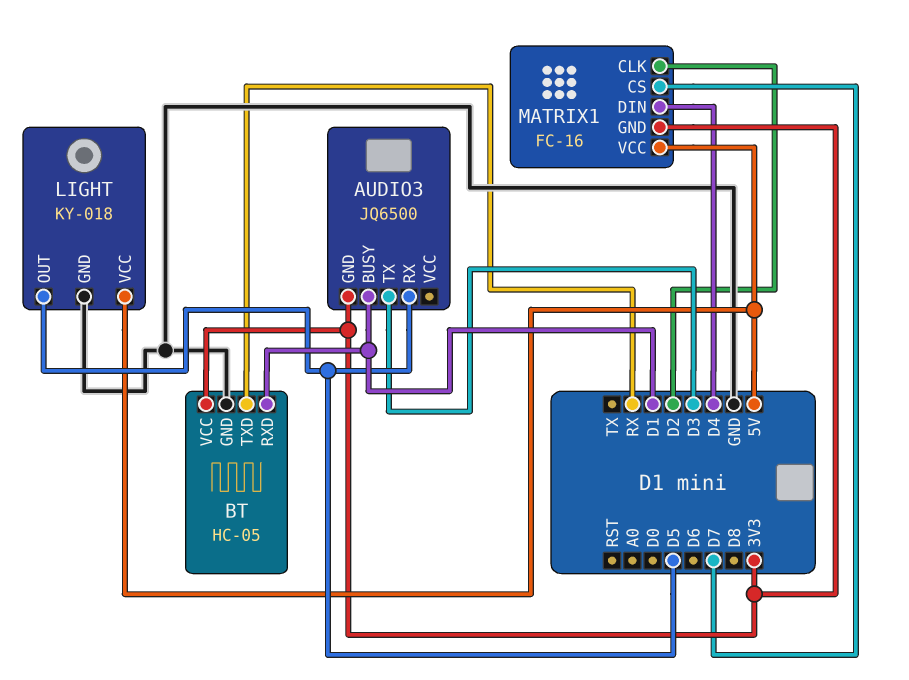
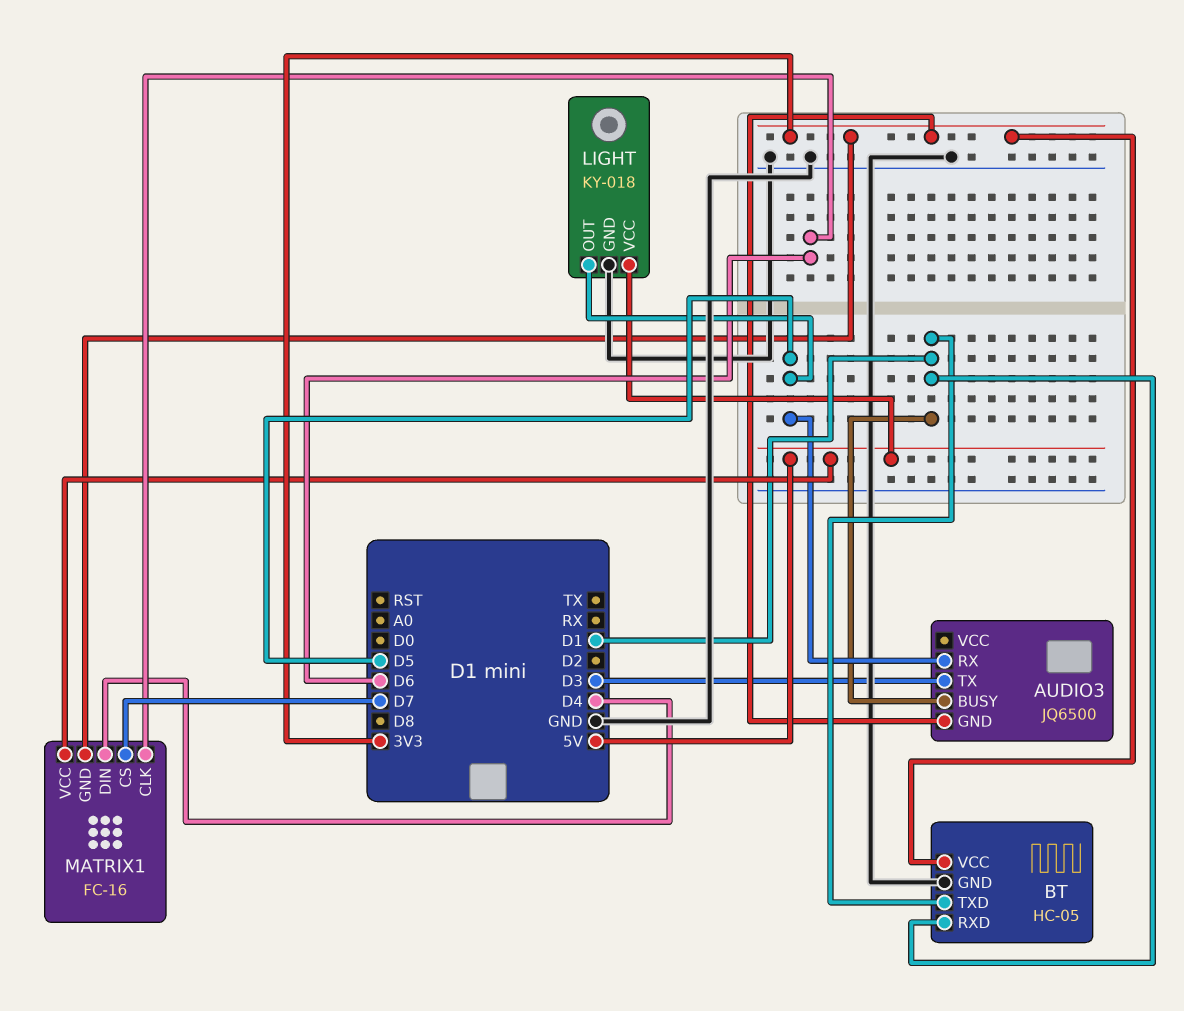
BT pin TXD: RX -> D1
MATRIX1 pin CLK: D2 -> D6

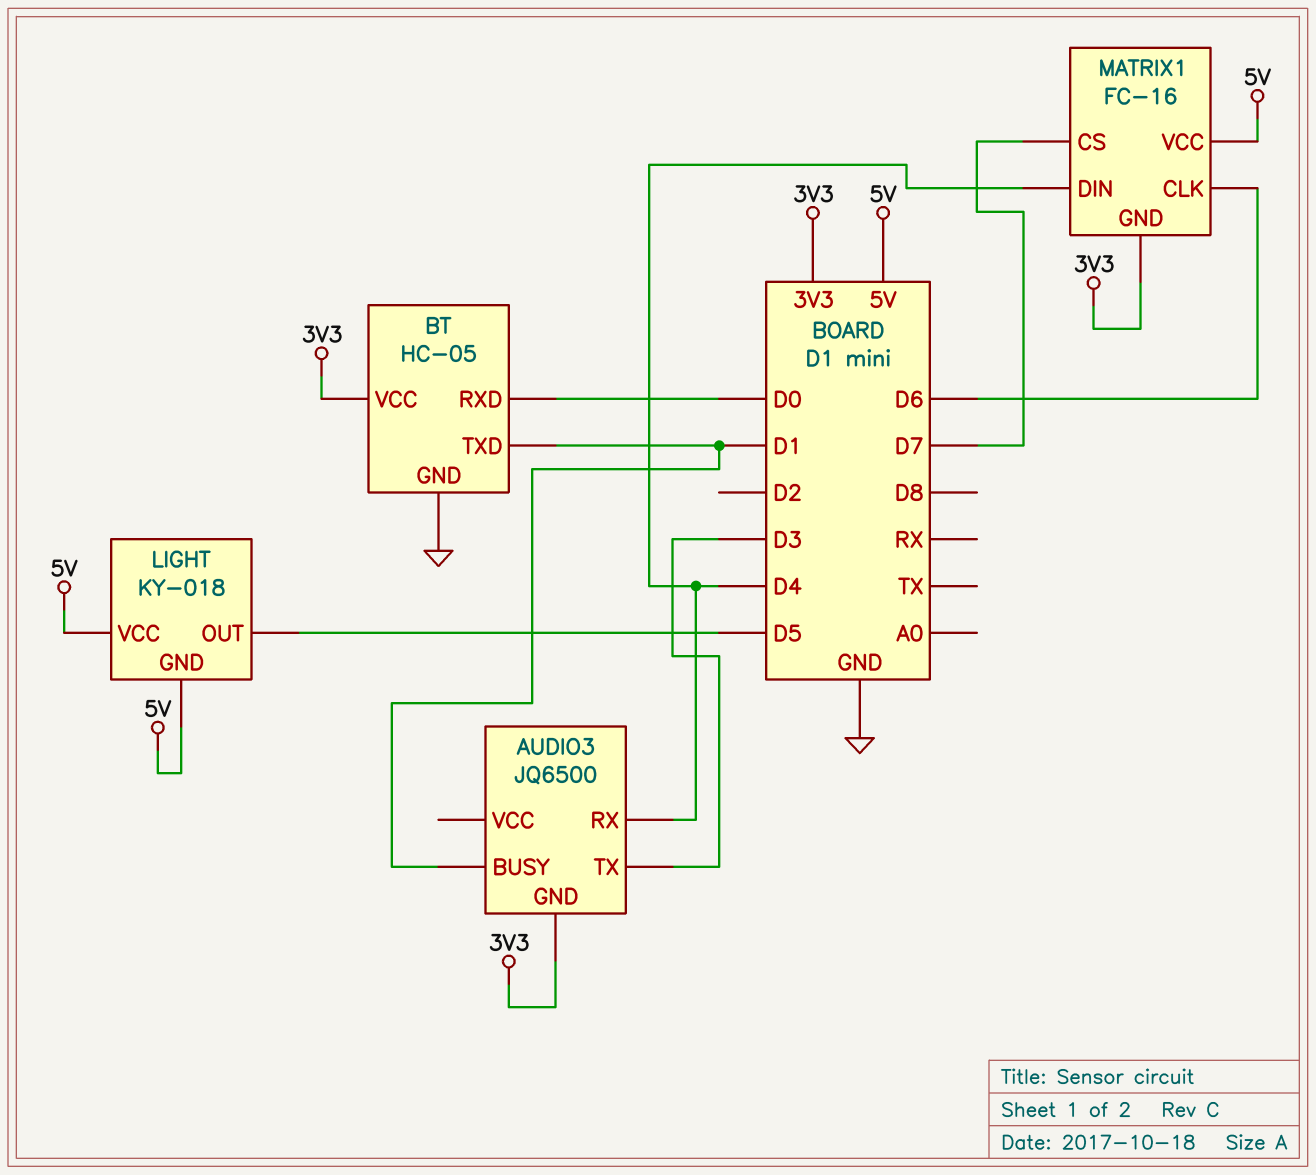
AUDIO3 pin RX: D5 -> D4
BT pin RXD: D1 -> D0
LIGHT pin GND: GND -> 5V

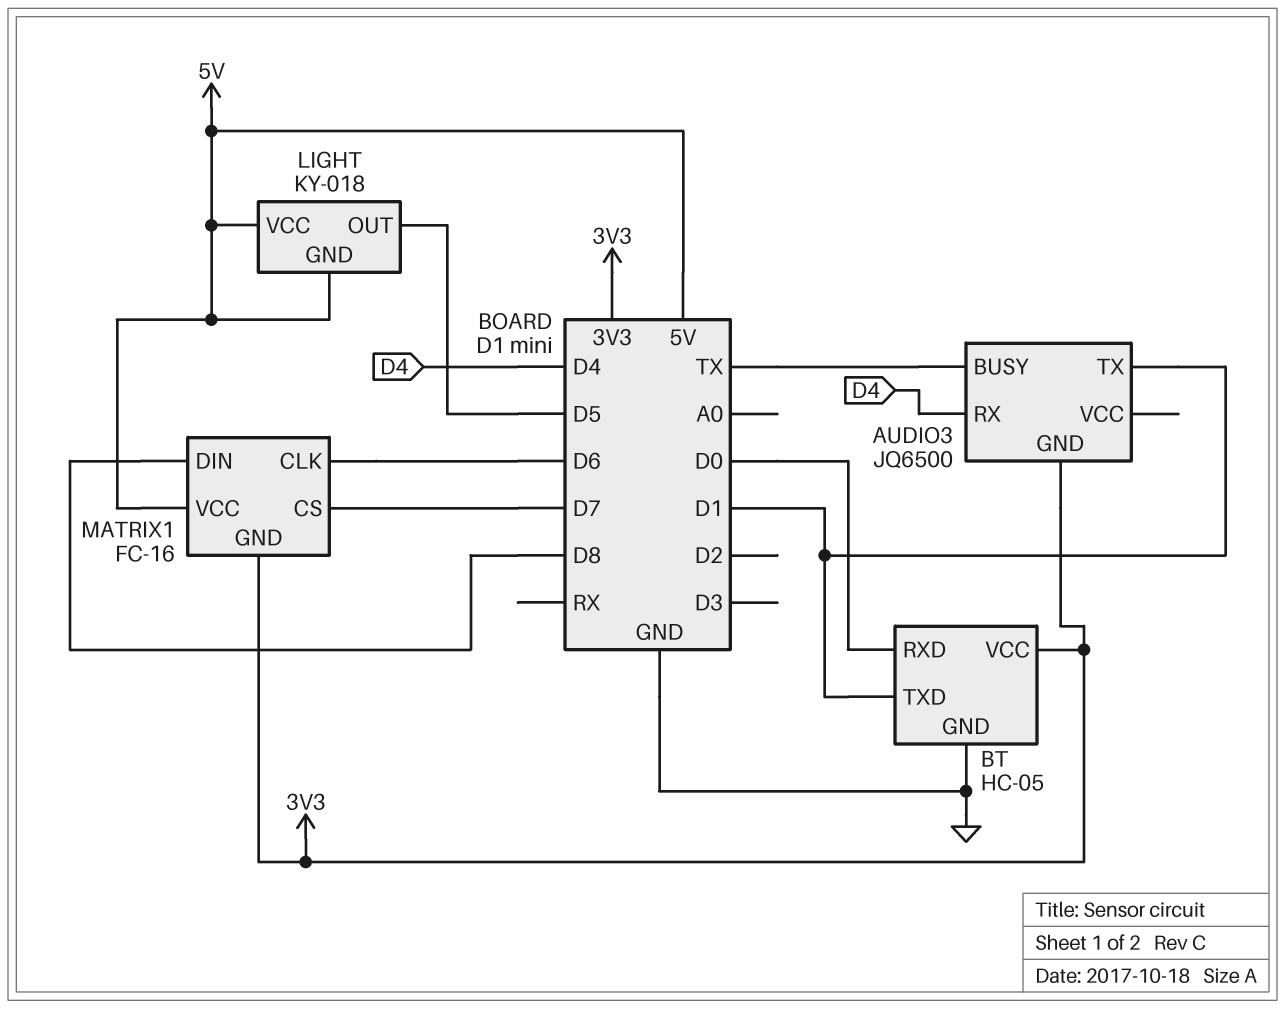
AUDIO3 pin BUSY: D1 -> TX
AUDIO3 pin TX: D3 -> D1
MATRIX1 pin DIN: D4 -> D8

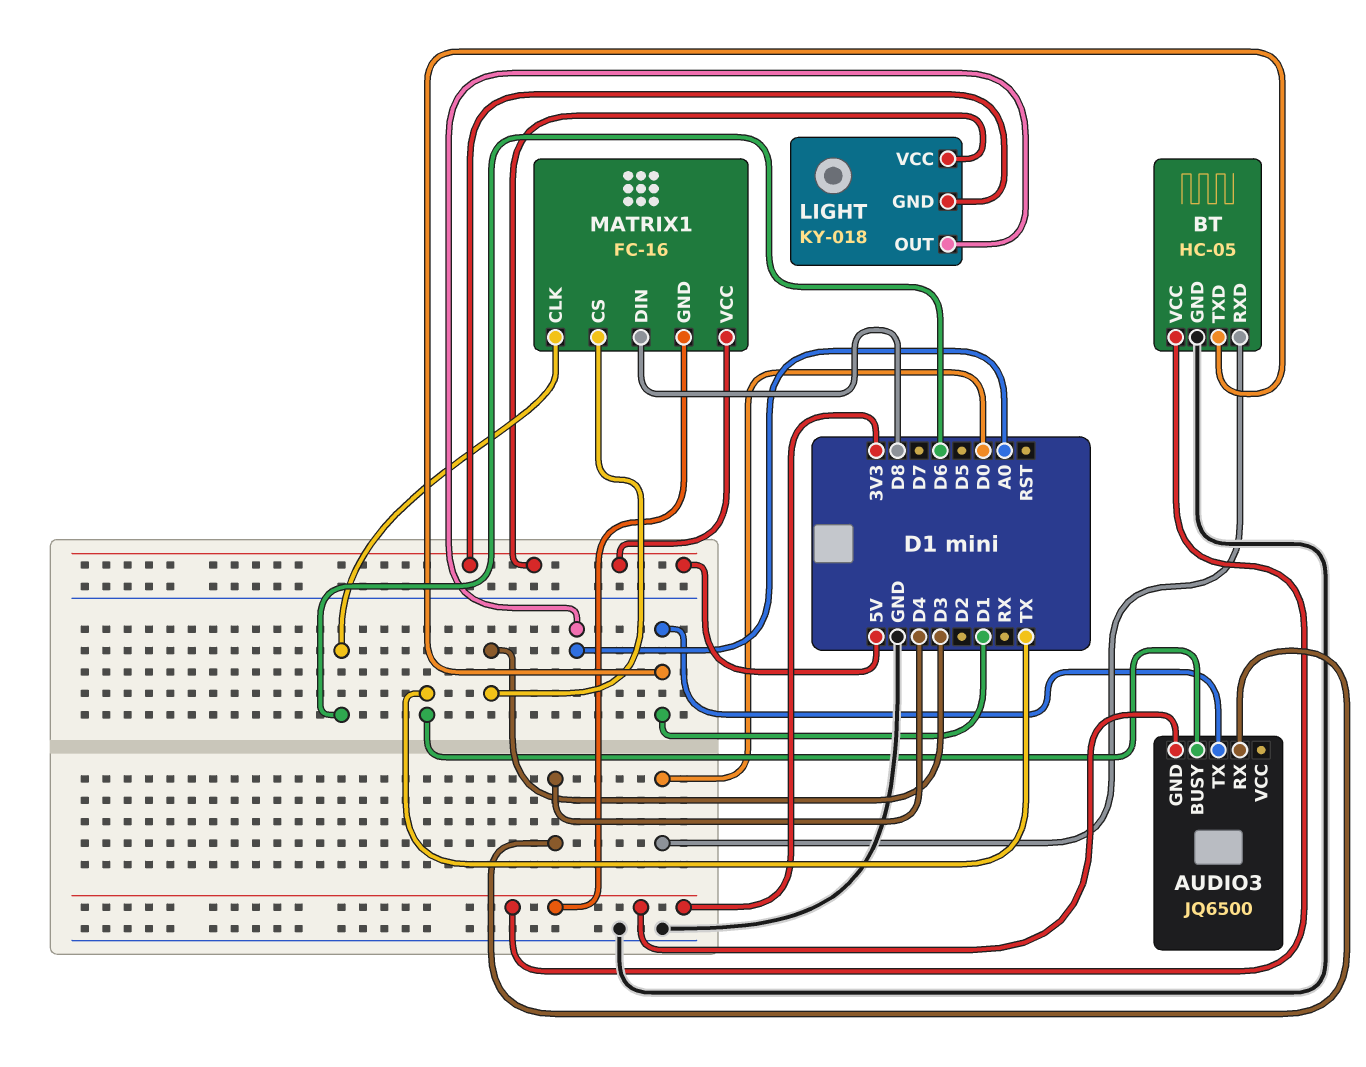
LIGHT pin OUT: D5 -> A0
MATRIX1 pin CS: D7 -> D3

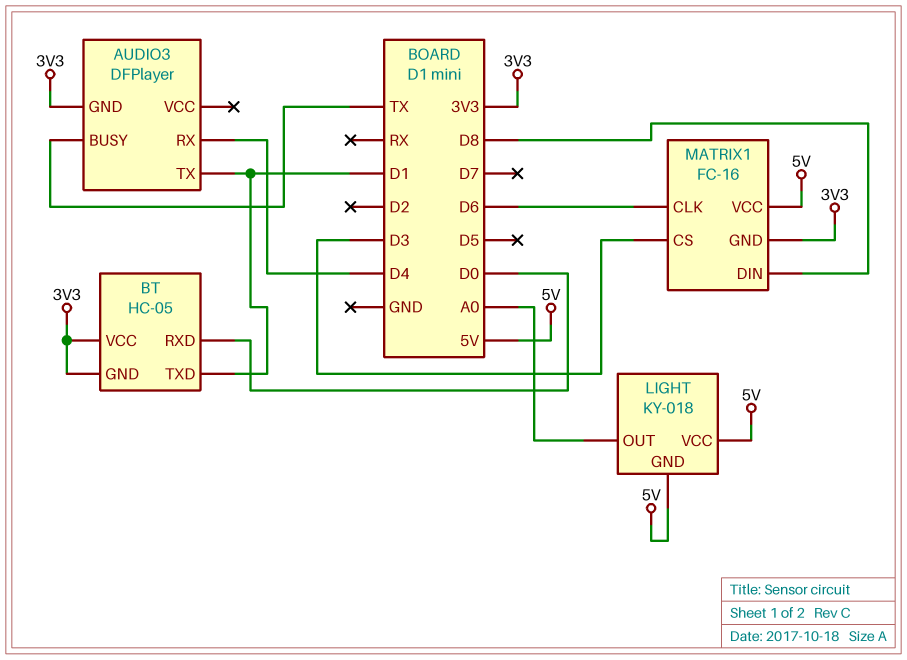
AUDIO3: JQ6500 -> DFPlayer
BT pin GND: GND -> 3V3

